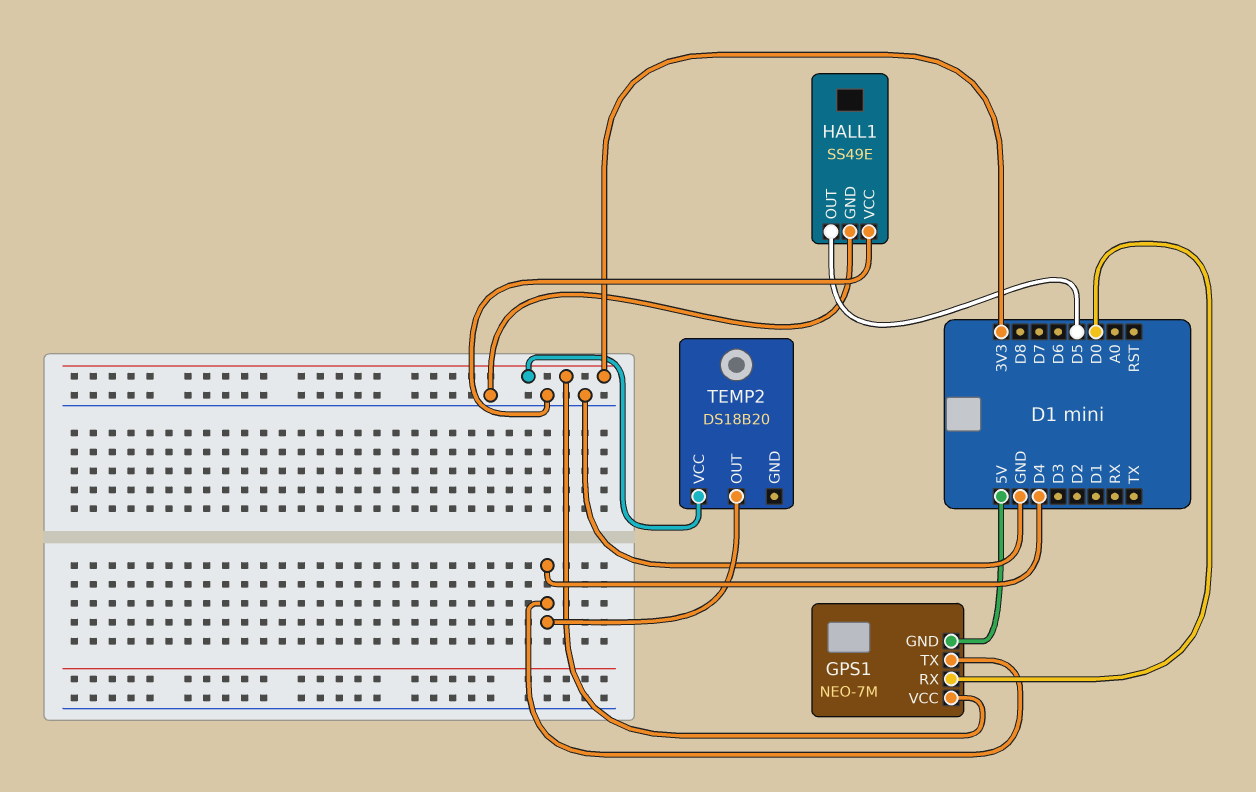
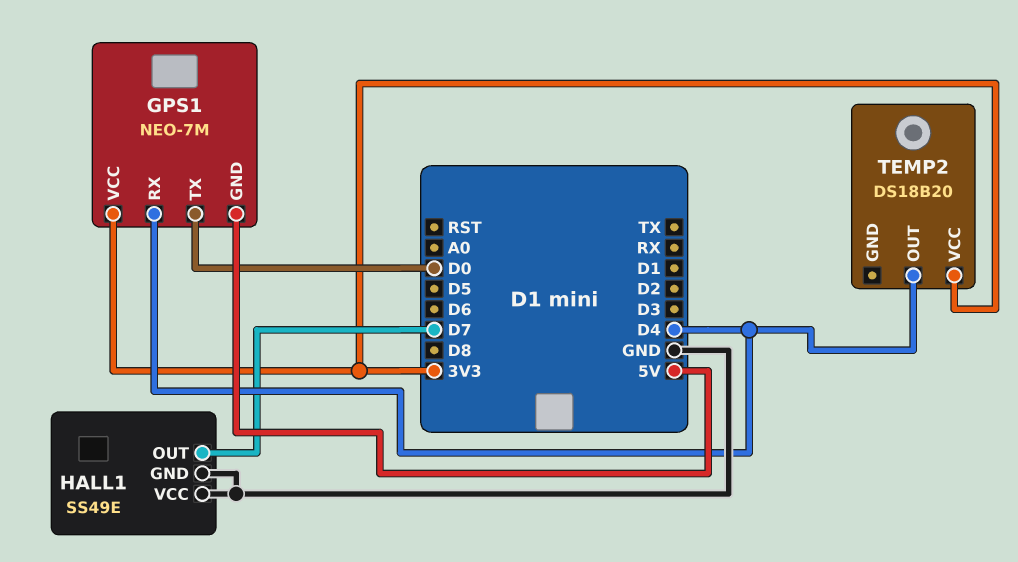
GPS1 pin RX: D0 -> D4
GPS1 pin TX: D4 -> D0
HALL1 pin OUT: D5 -> D7

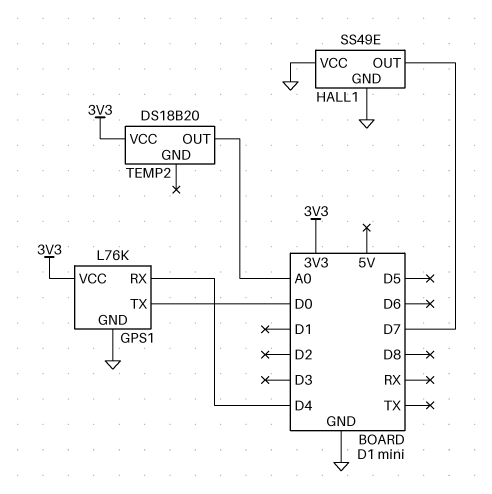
GPS1: NEO-7M -> L76K
GPS1 pin GND: 5V -> GND
TEMP2 pin OUT: D4 -> A0

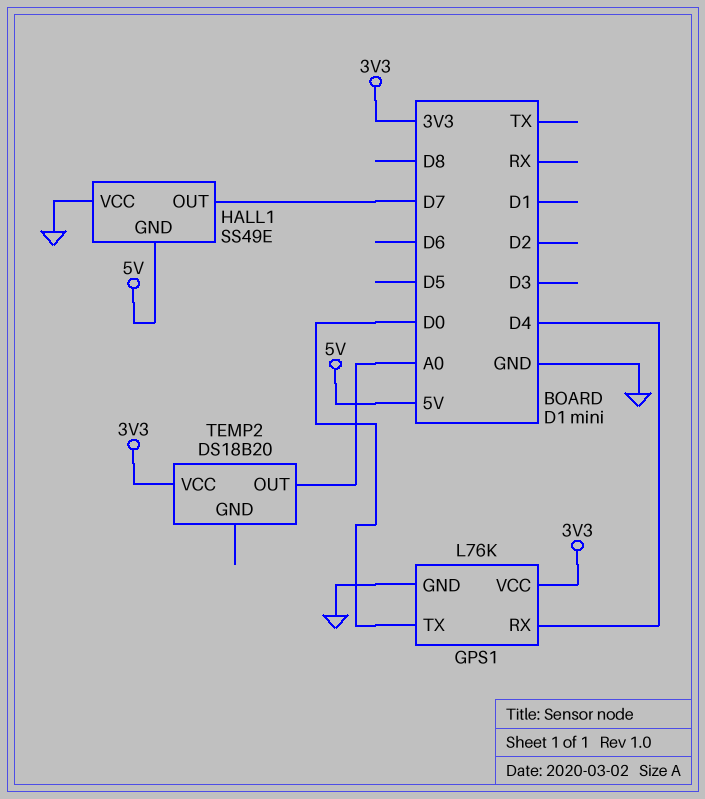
HALL1 pin GND: GND -> 5V

